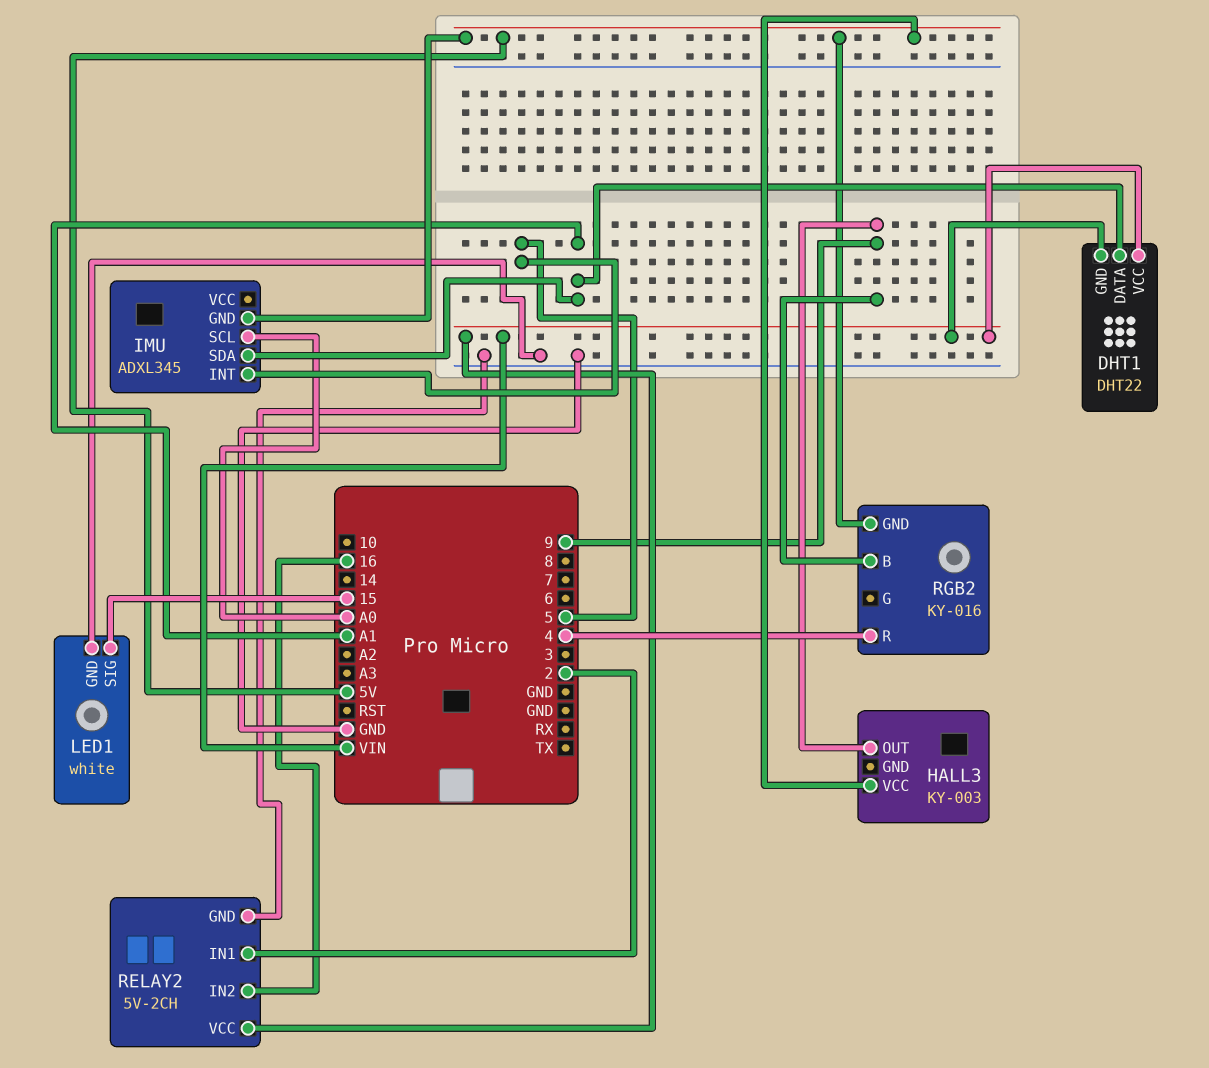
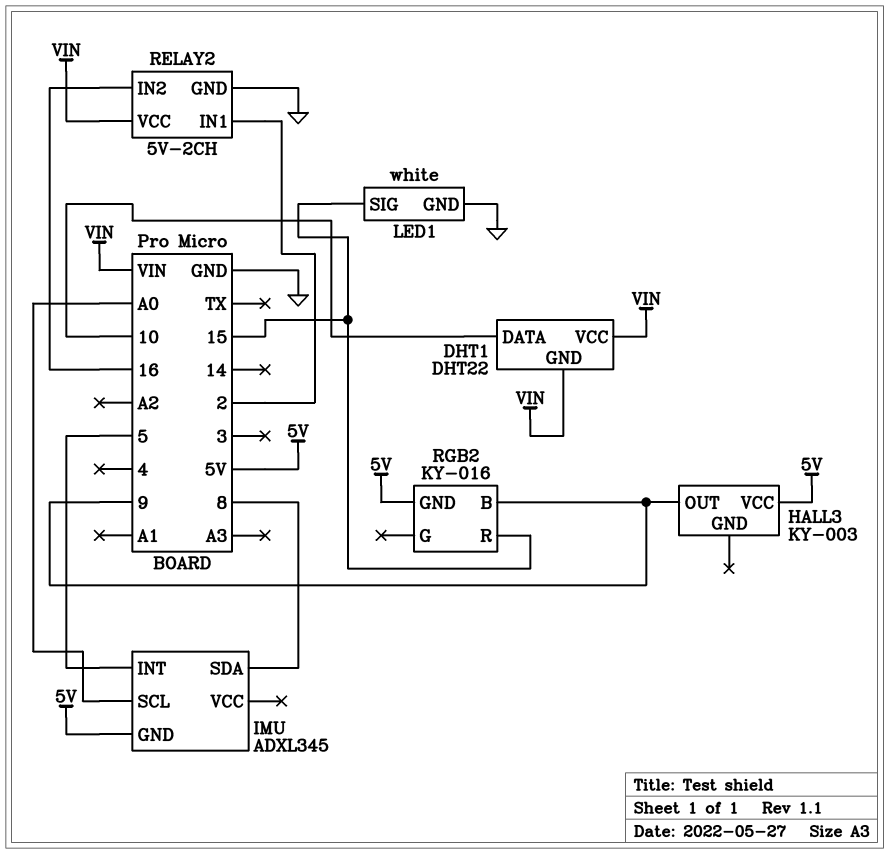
DHT1 pin DATA: A1 -> 10
IMU pin SDA: A1 -> 8
RGB2 pin R: 4 -> 15

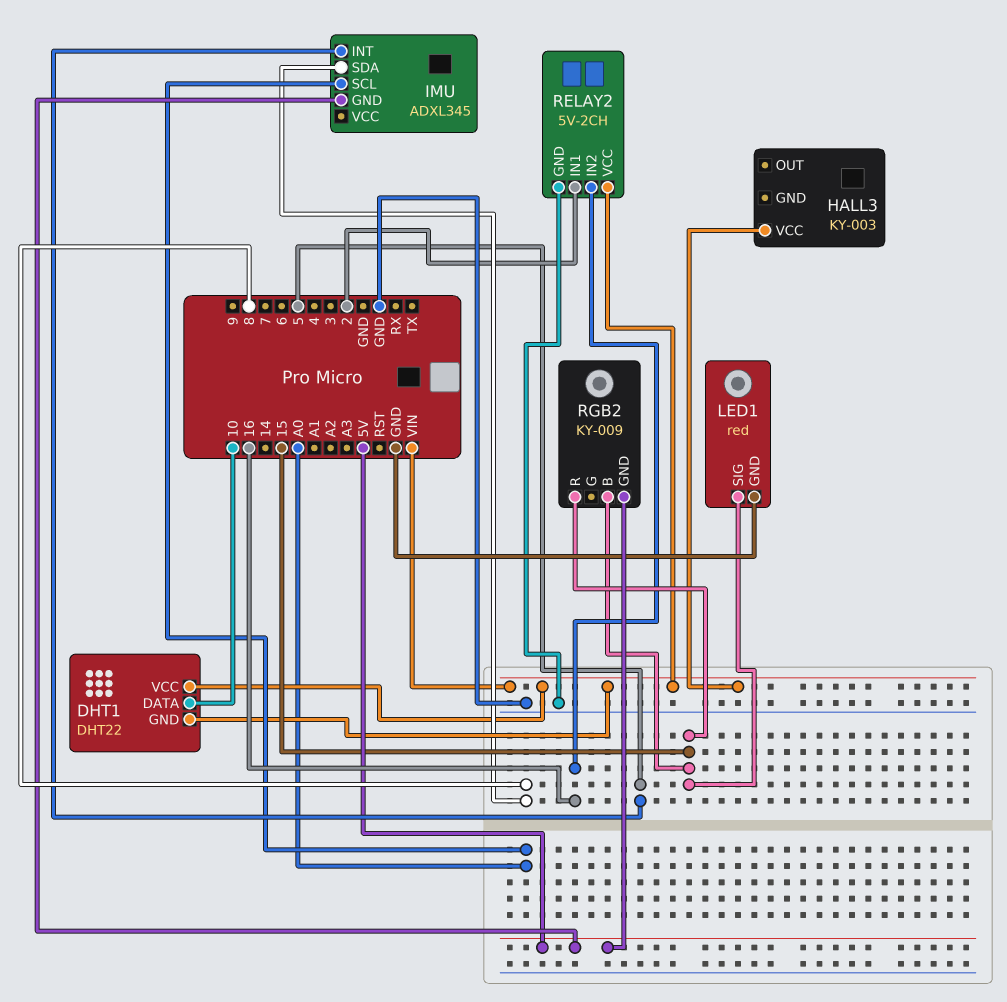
HALL3 pin OUT: 9 -> none
HALL3 pin VCC: 5V -> VIN
LED1: white -> red
RGB2: KY-016 -> KY-009
RGB2 pin B: 9 -> 15

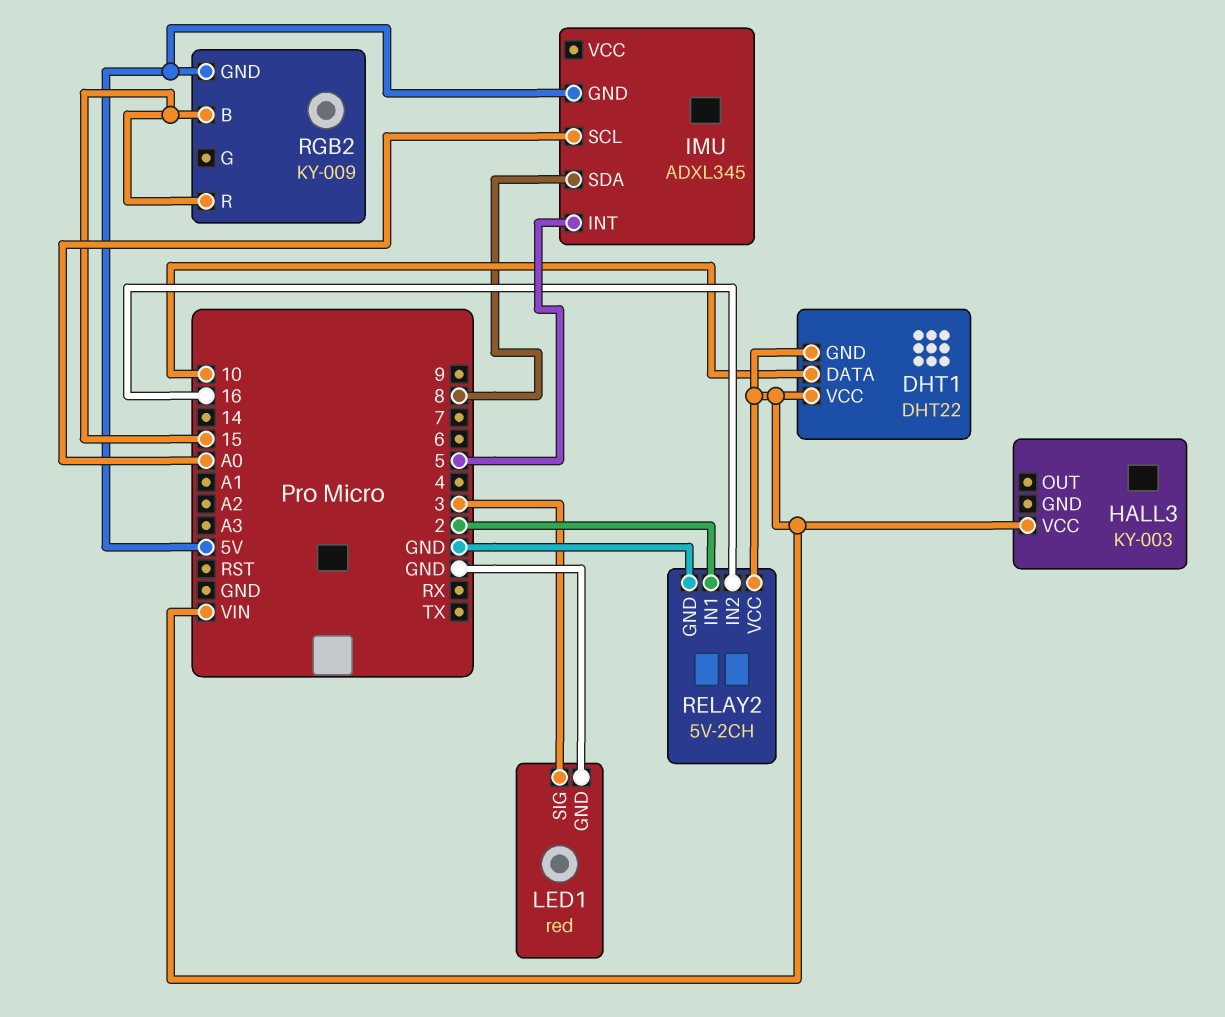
LED1 pin SIG: 15 -> 3

